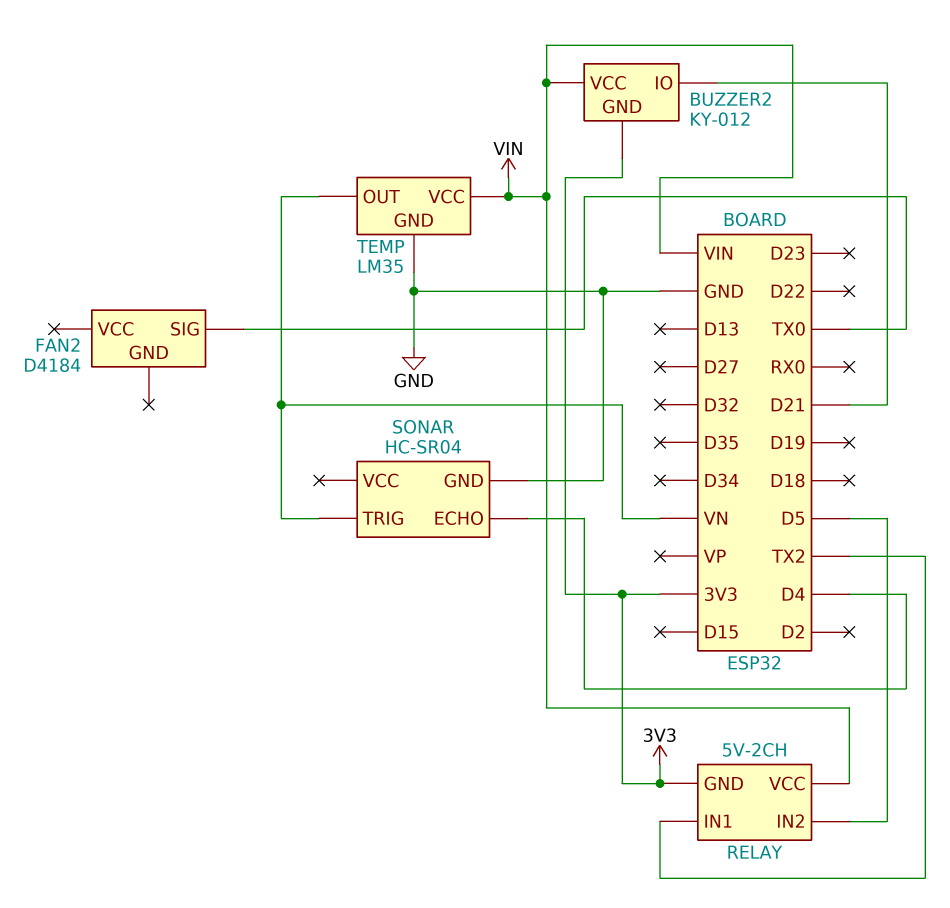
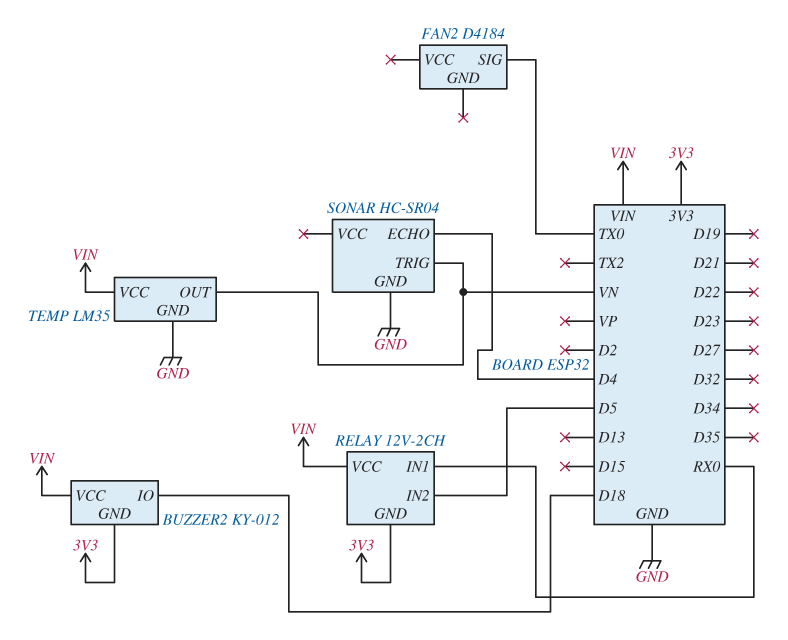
BUZZER2 pin IO: D21 -> D18
RELAY: 5V-2CH -> 12V-2CH
RELAY pin IN1: TX2 -> RX0

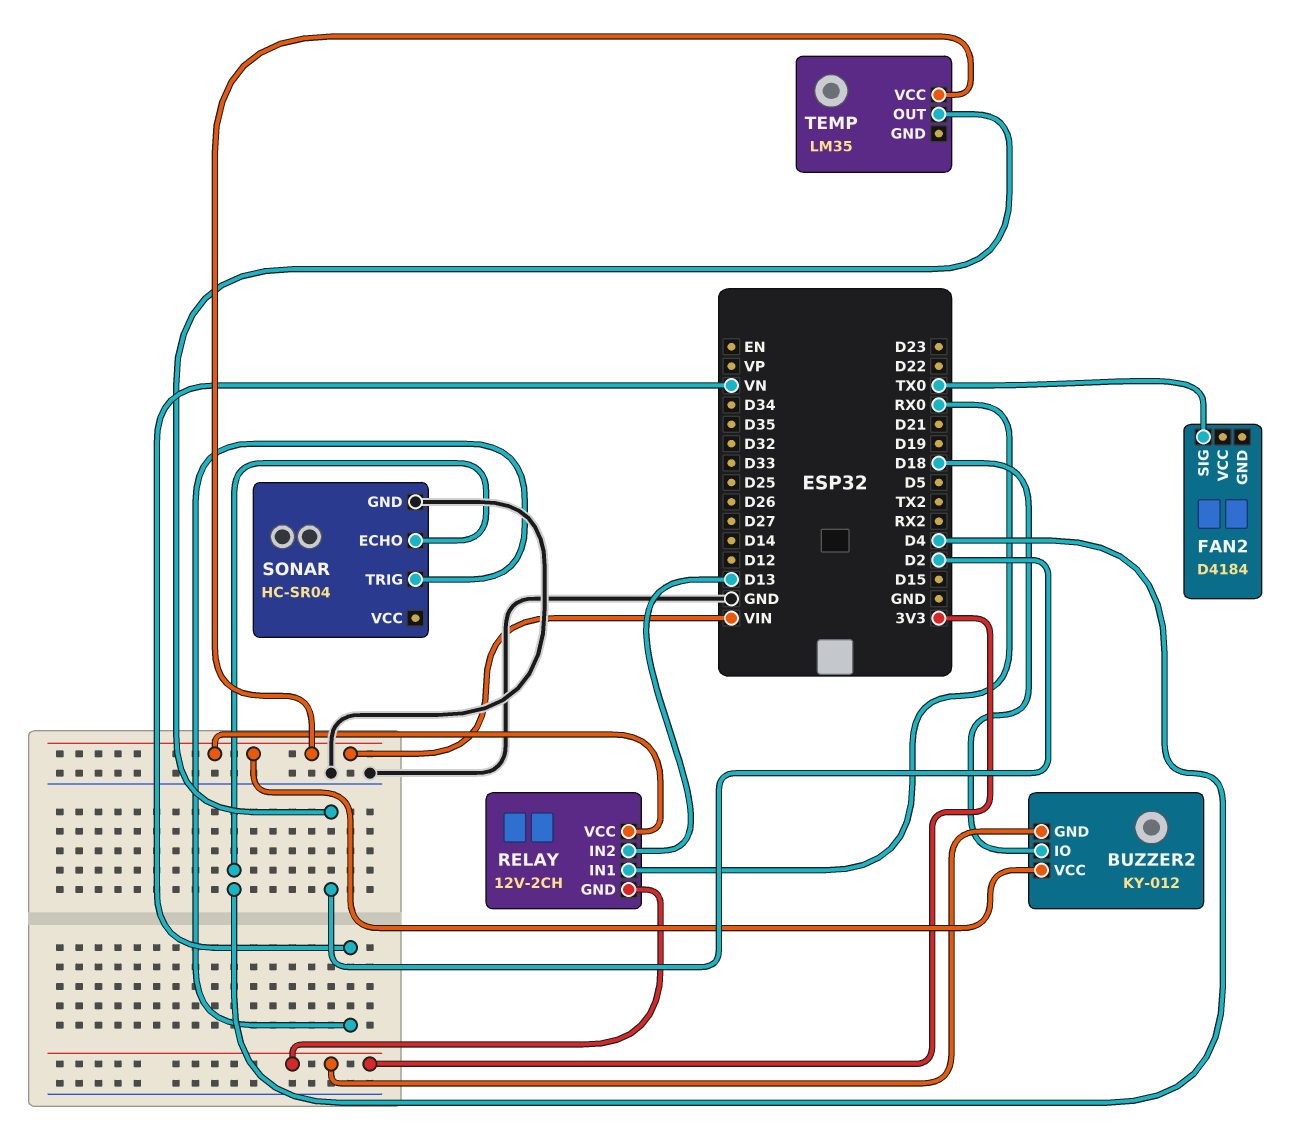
RELAY pin IN2: D5 -> D13
TEMP pin GND: GND -> none
TEMP pin OUT: VN -> D2

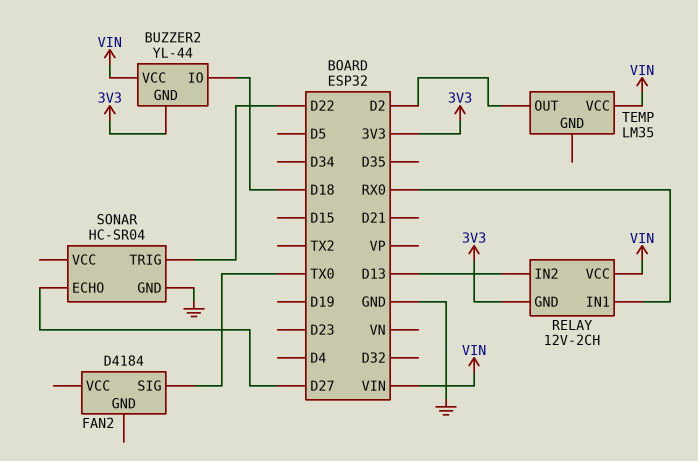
BUZZER2: KY-012 -> YL-44
SONAR pin ECHO: D4 -> D27
SONAR pin TRIG: VN -> D22

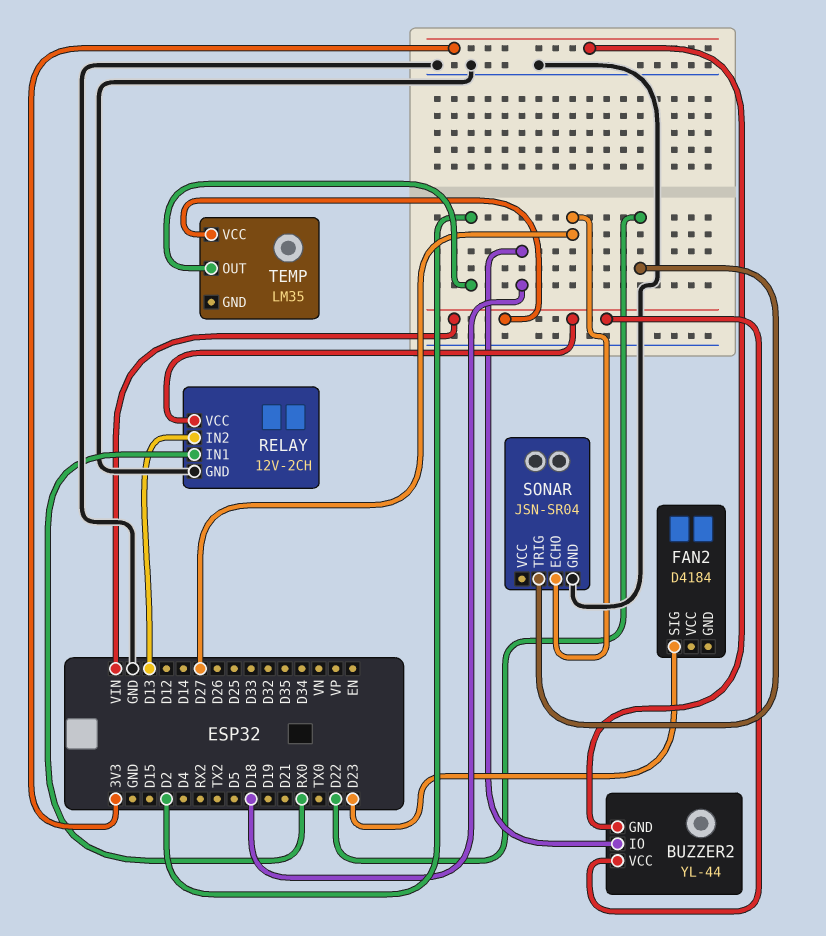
FAN2 pin SIG: TX0 -> D23
RELAY pin GND: 3V3 -> GND
SONAR: HC-SR04 -> JSN-SR04

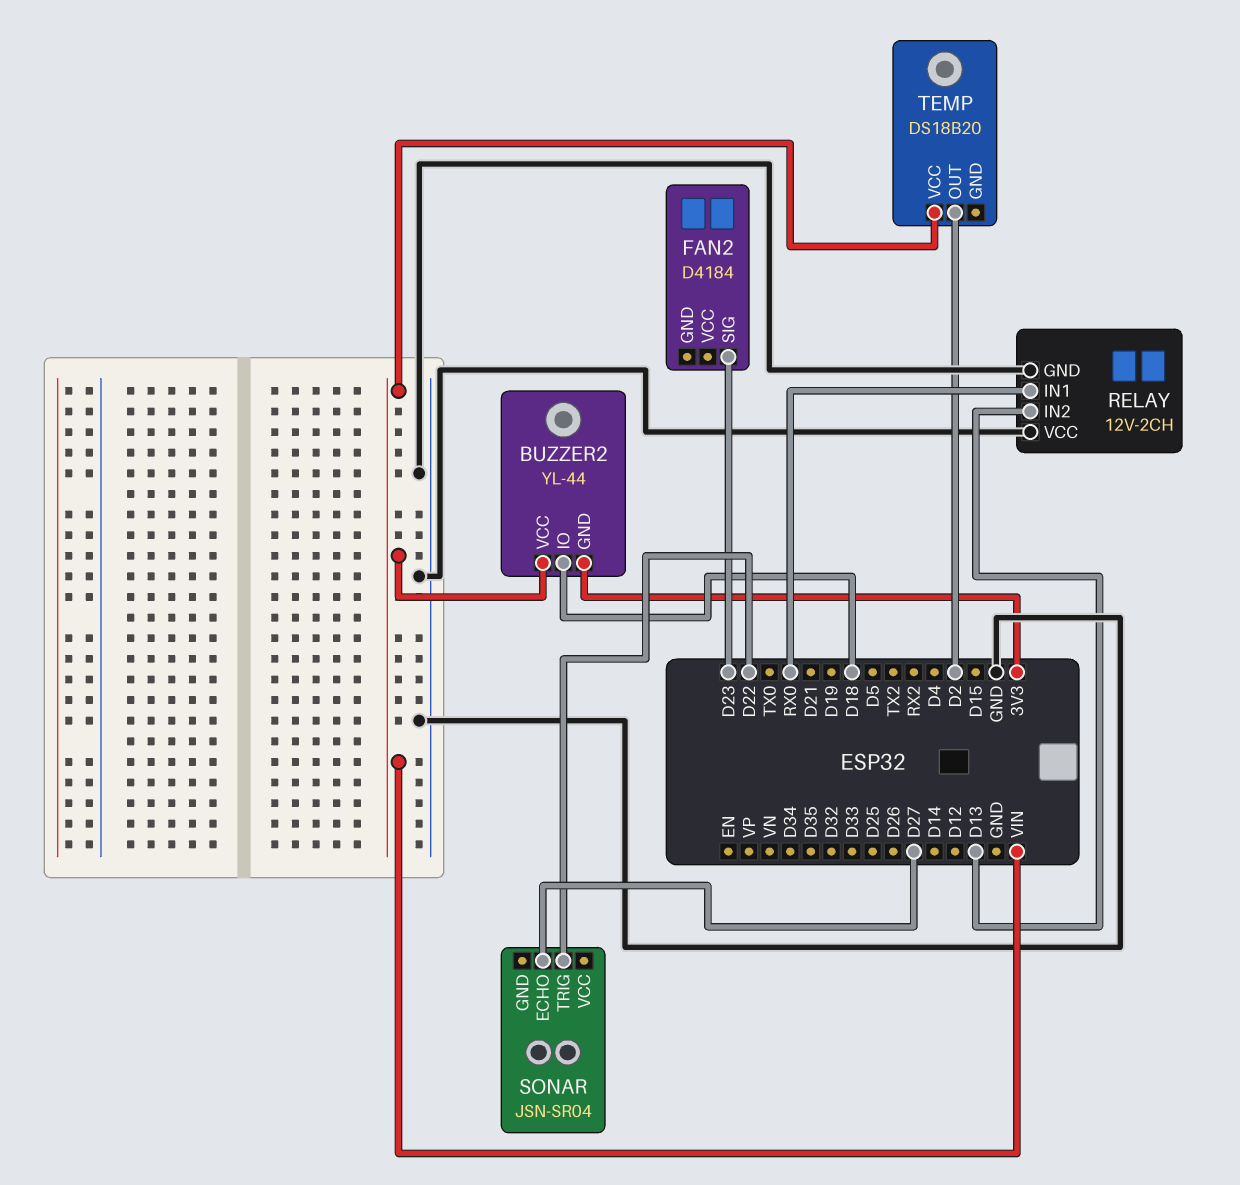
RELAY pin VCC: VIN -> GND
SONAR pin GND: GND -> none
TEMP: LM35 -> DS18B20

